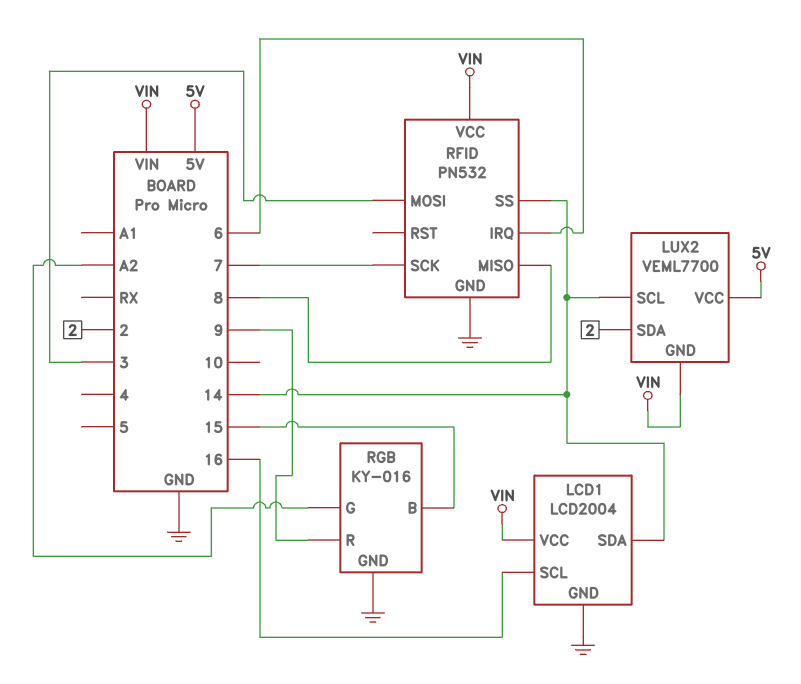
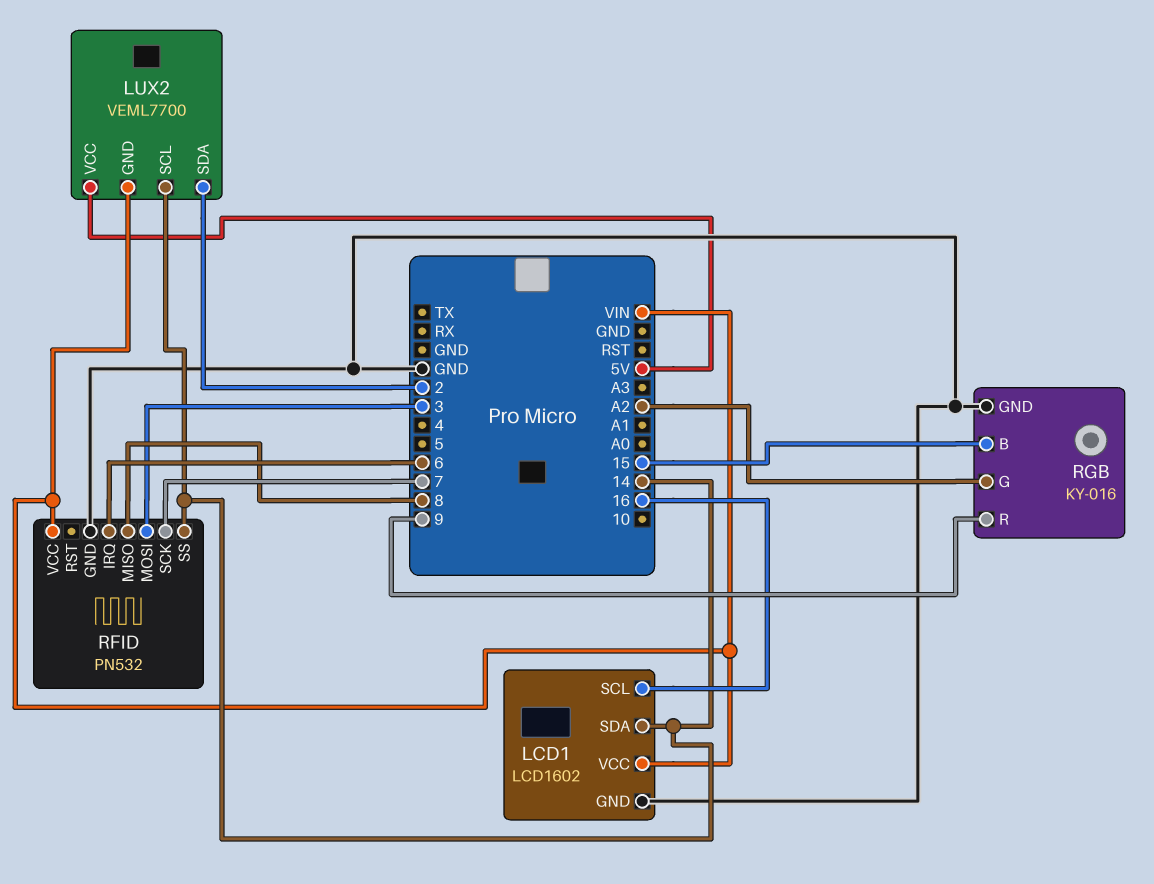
LCD1: LCD2004 -> LCD1602

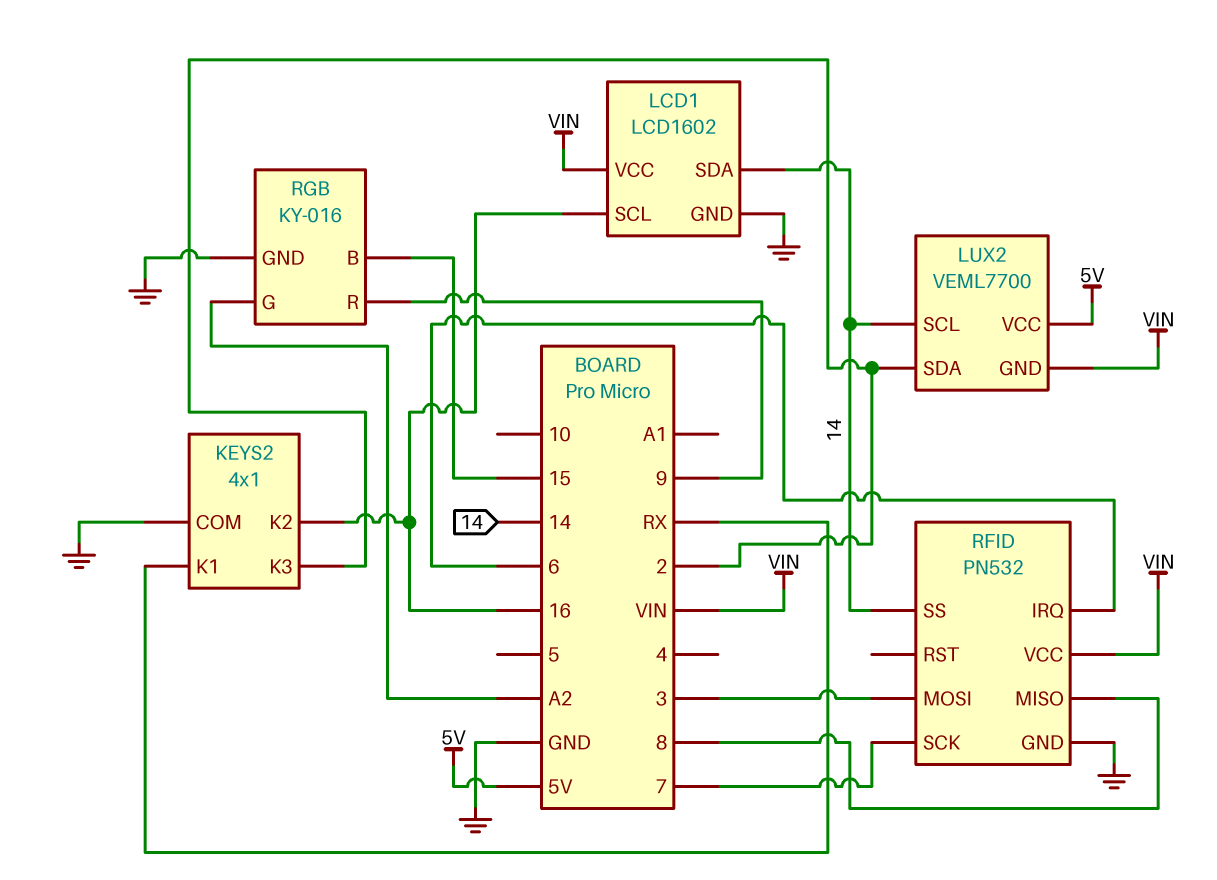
KEYS2: none -> 4x1
KEYS2 pin COM: none -> GND
KEYS2 pin K1: none -> RX
KEYS2 pin K2: none -> 16
KEYS2 pin K3: none -> 2

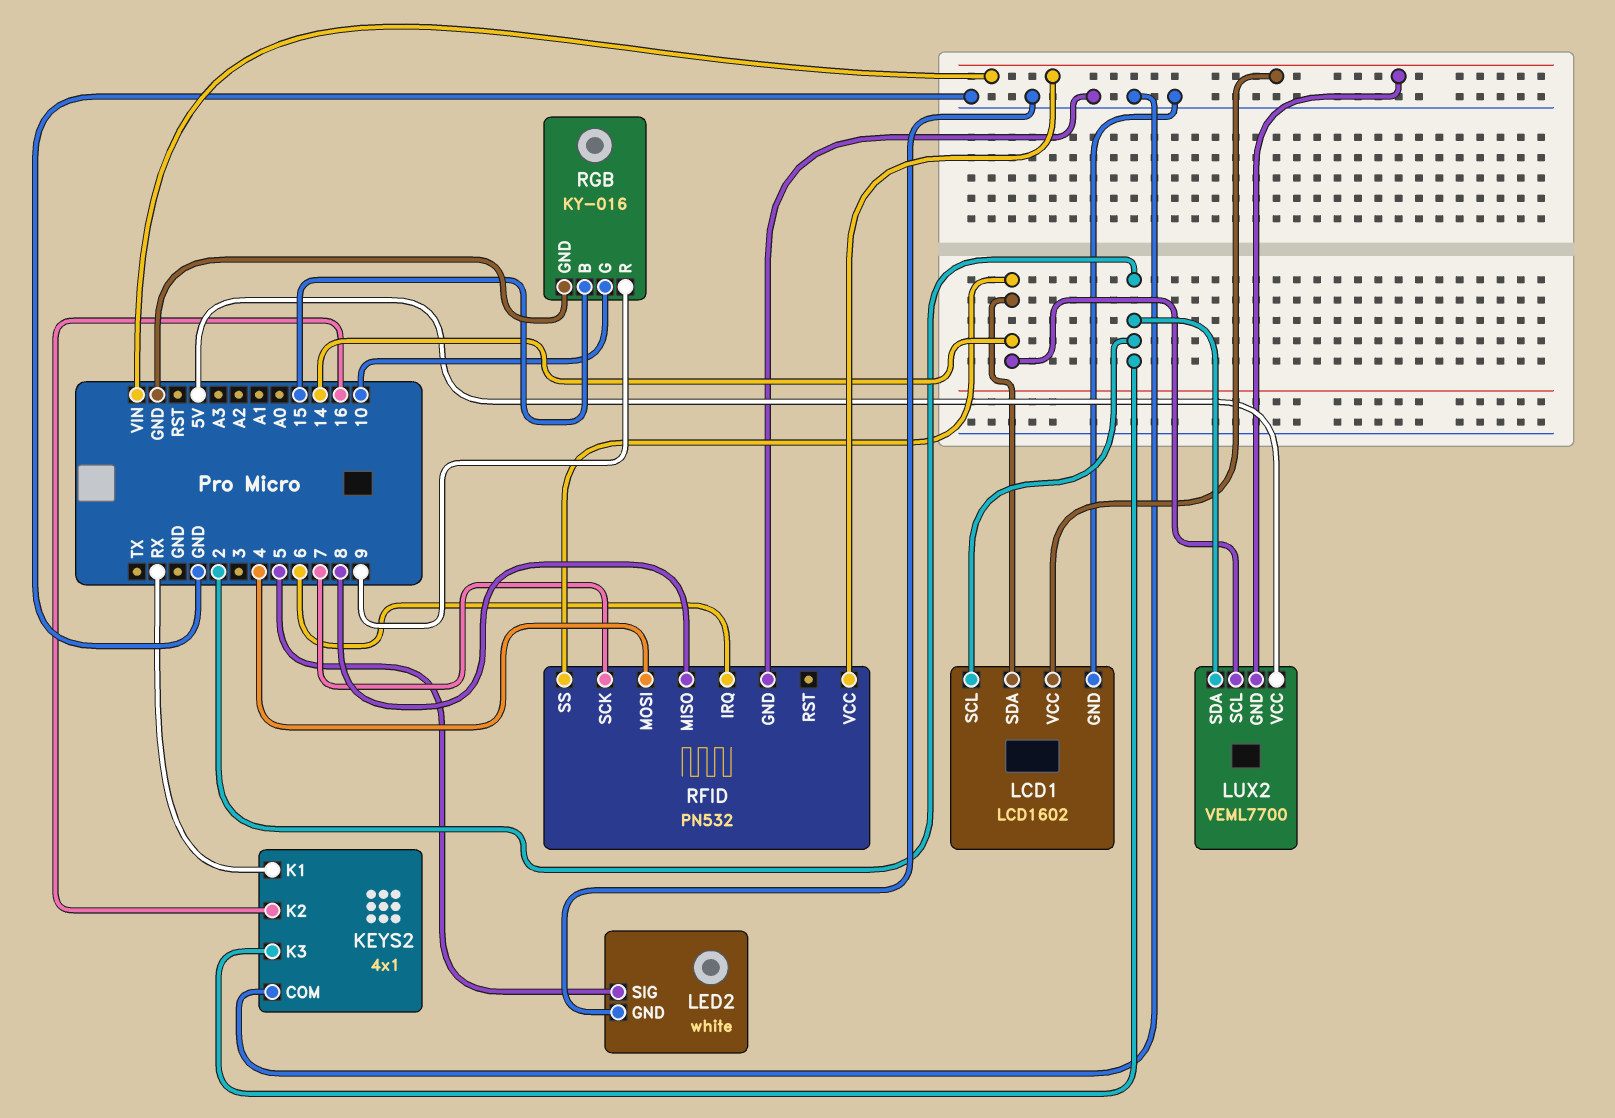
LCD1 pin SCL: 16 -> 2
LED2: none -> white
LED2 pin GND: none -> GND
LED2 pin SIG: none -> 5
RFID pin MOSI: 3 -> 4
RGB pin G: A2 -> 10

